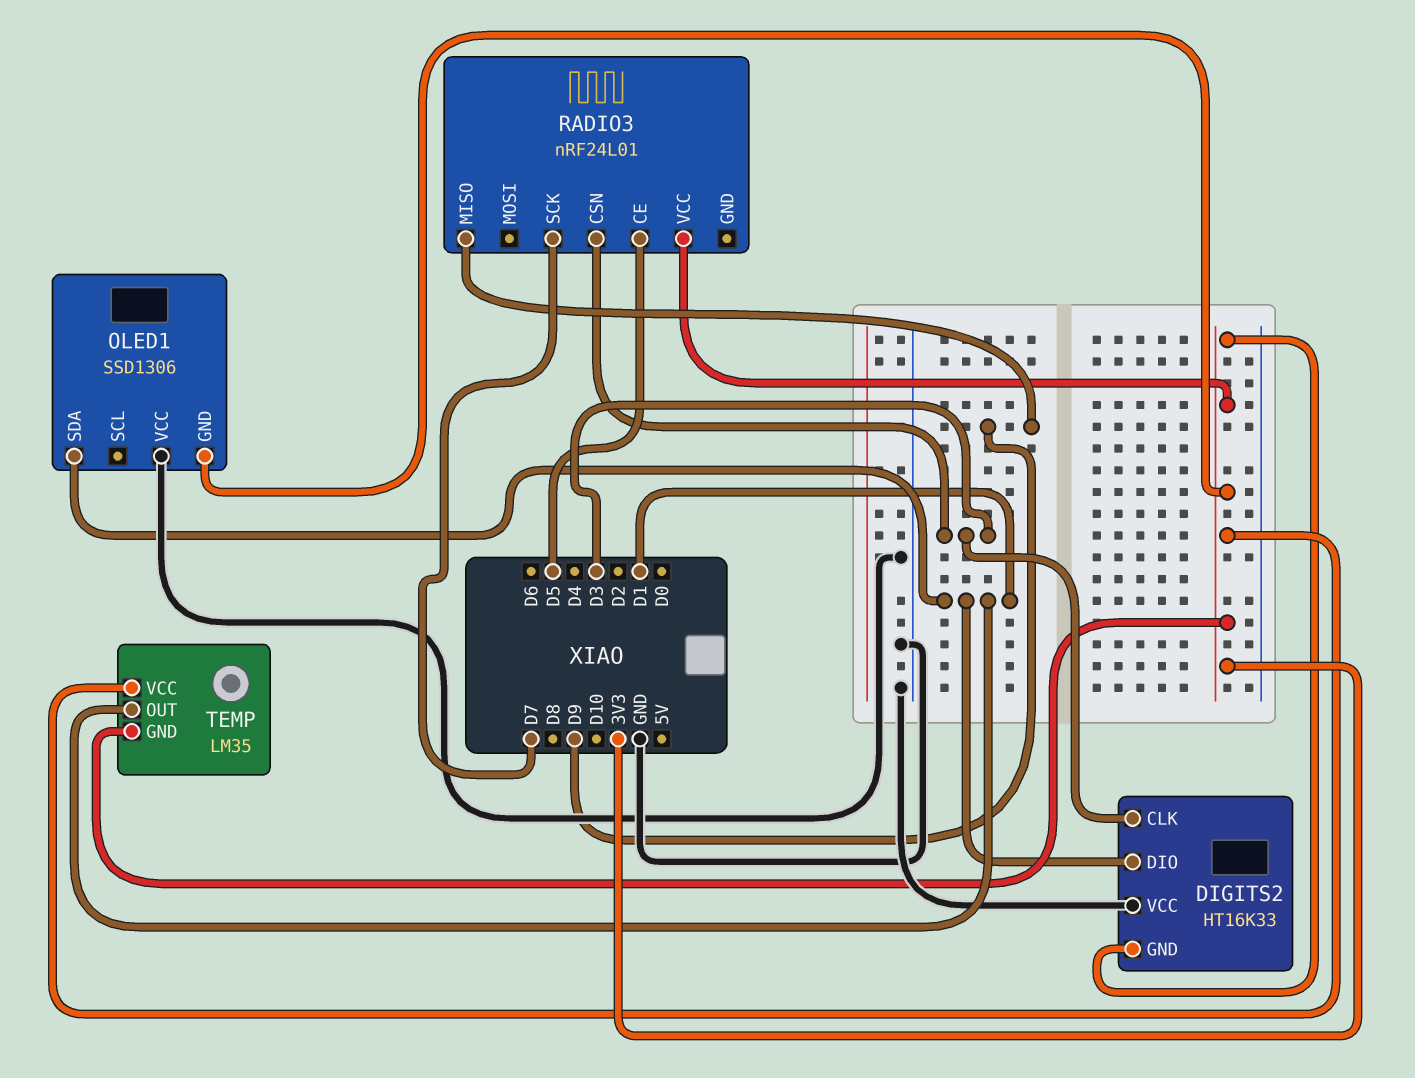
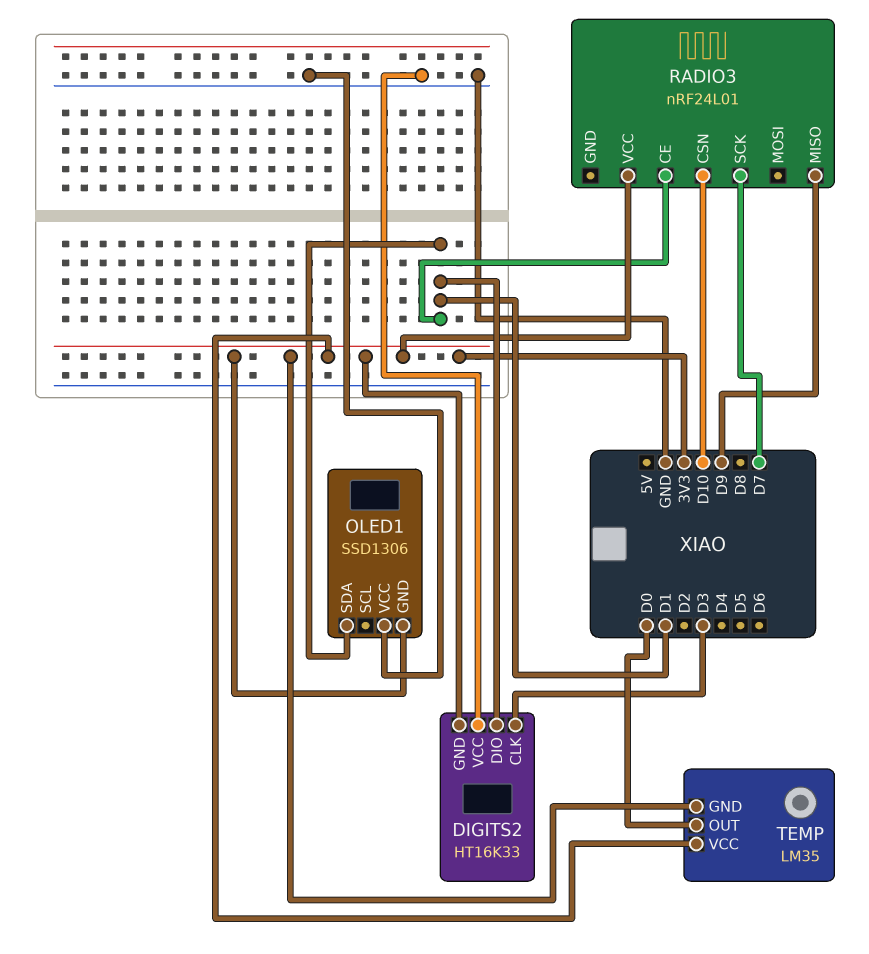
RADIO3 pin CE: D5 -> D1
RADIO3 pin CSN: D3 -> D10
TEMP pin OUT: D1 -> D0

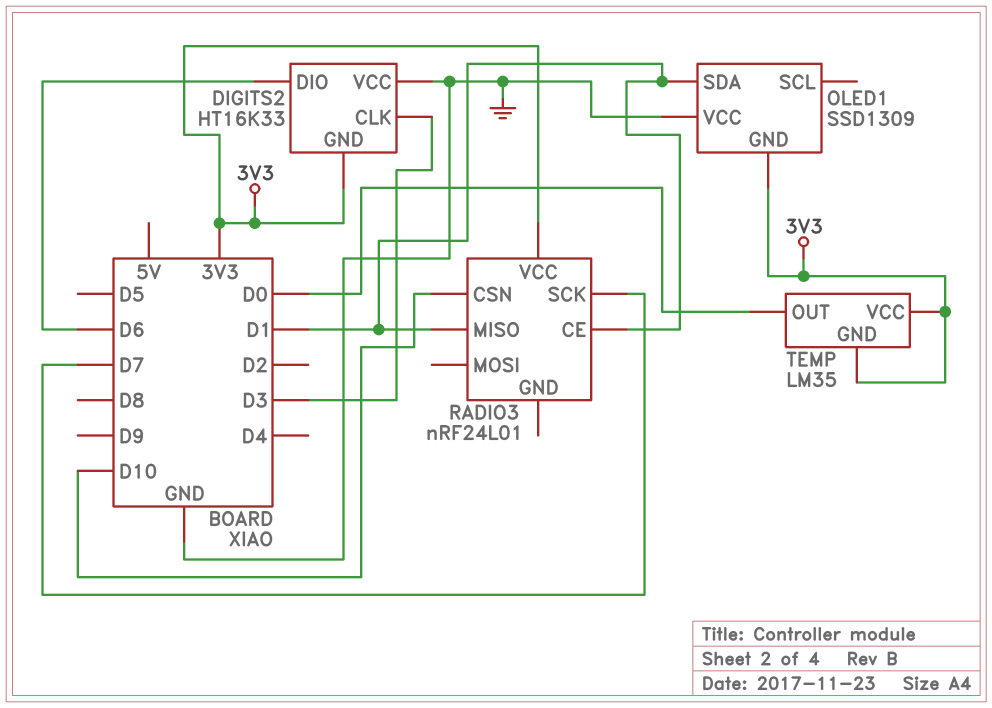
DIGITS2 pin DIO: D1 -> D6
OLED1: SSD1306 -> SSD1309
RADIO3 pin MISO: D9 -> D1

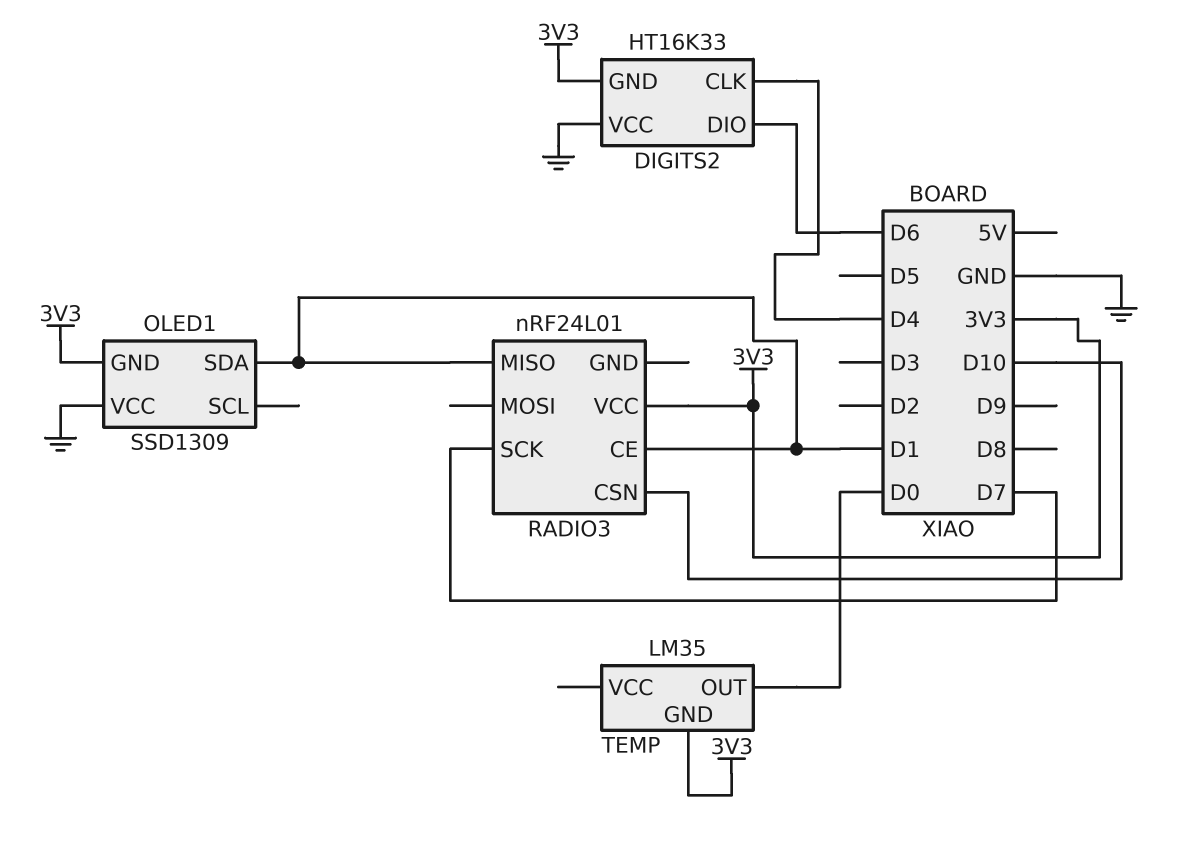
DIGITS2 pin CLK: D3 -> D4
TEMP pin VCC: 3V3 -> none

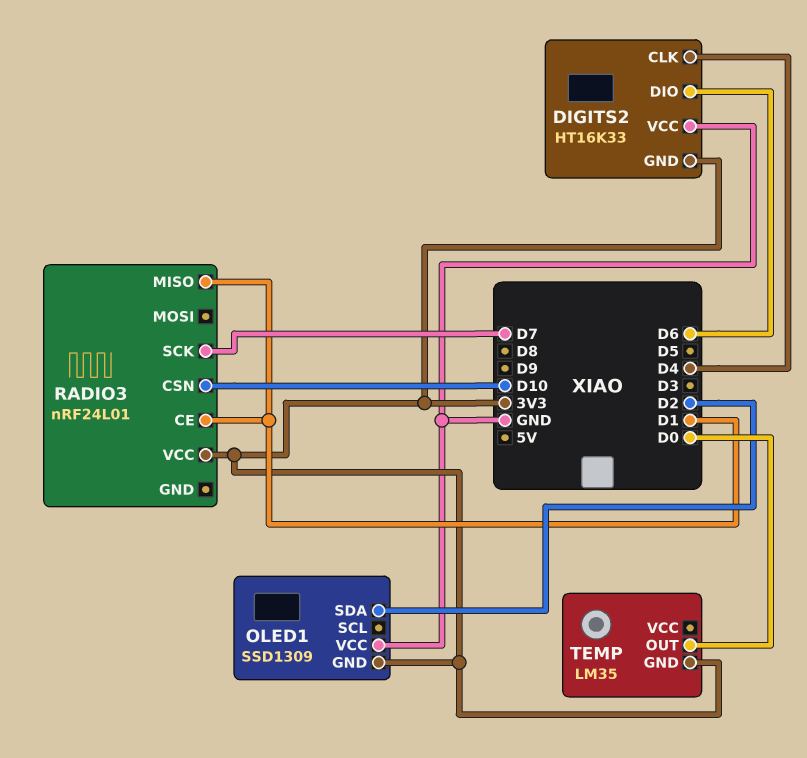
OLED1 pin SDA: D1 -> D2

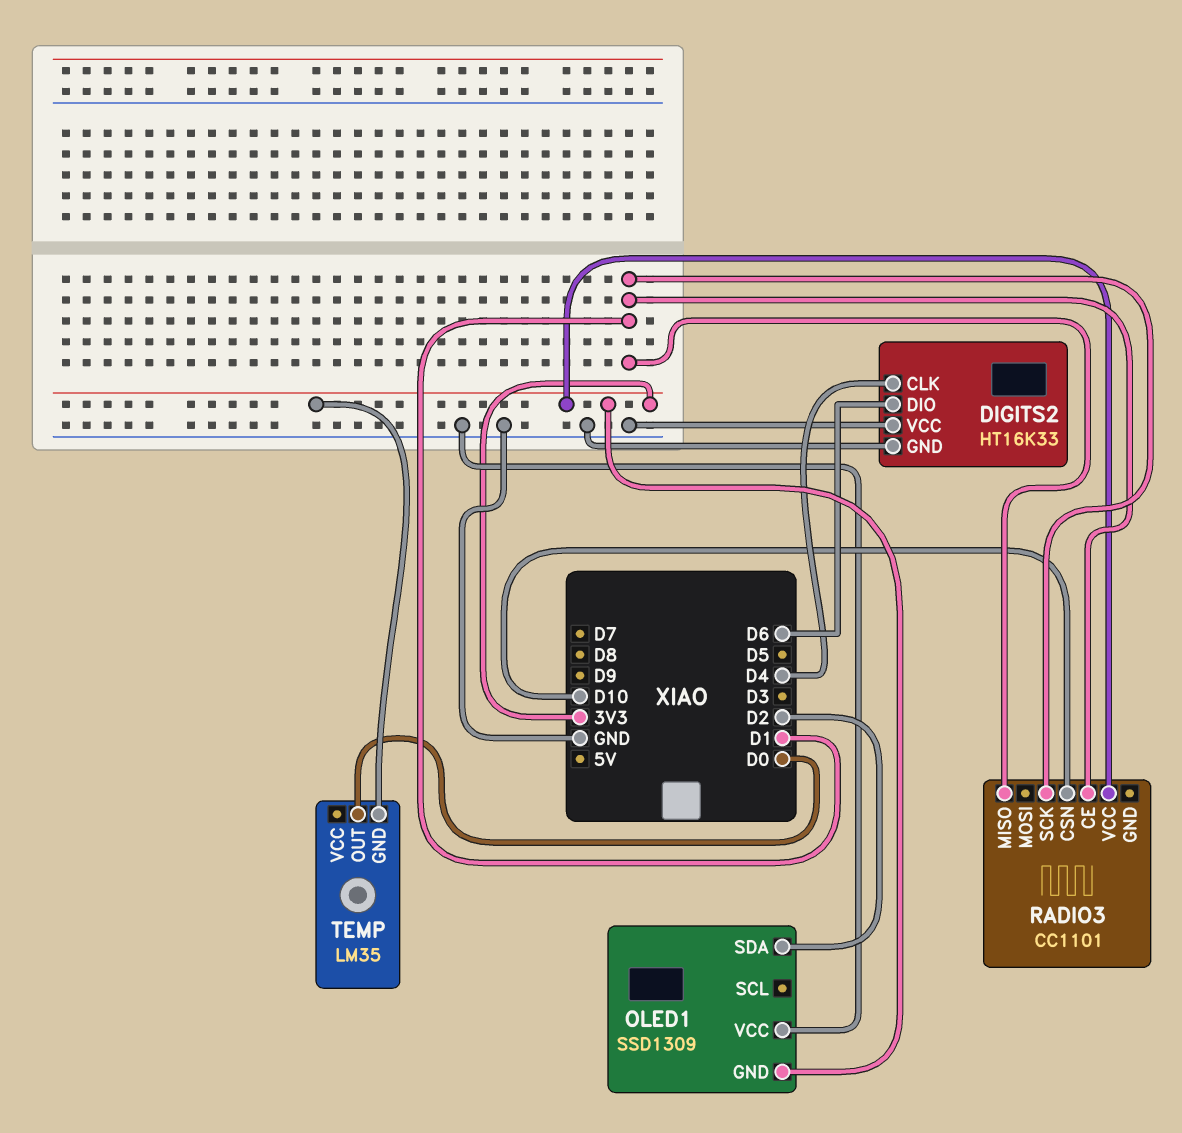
DIGITS2 pin GND: 3V3 -> GND
RADIO3: nRF24L01 -> CC1101
RADIO3 pin SCK: D7 -> D1

